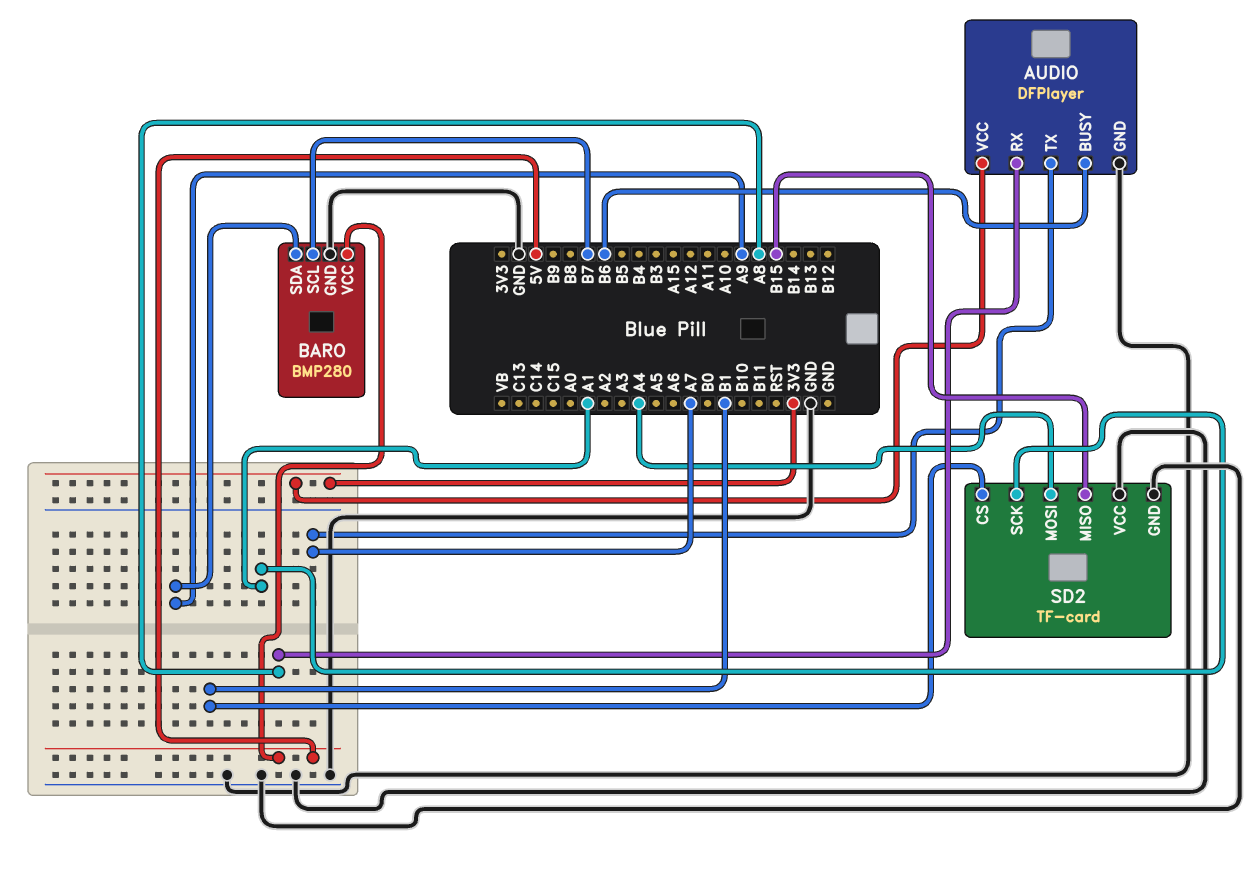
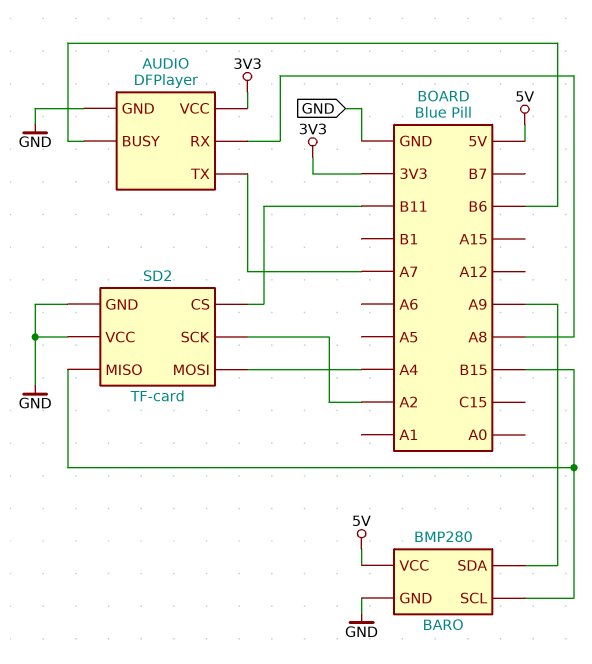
BARO pin SCL: B7 -> B15
SD2 pin CS: B1 -> B11
SD2 pin SCK: A1 -> A2

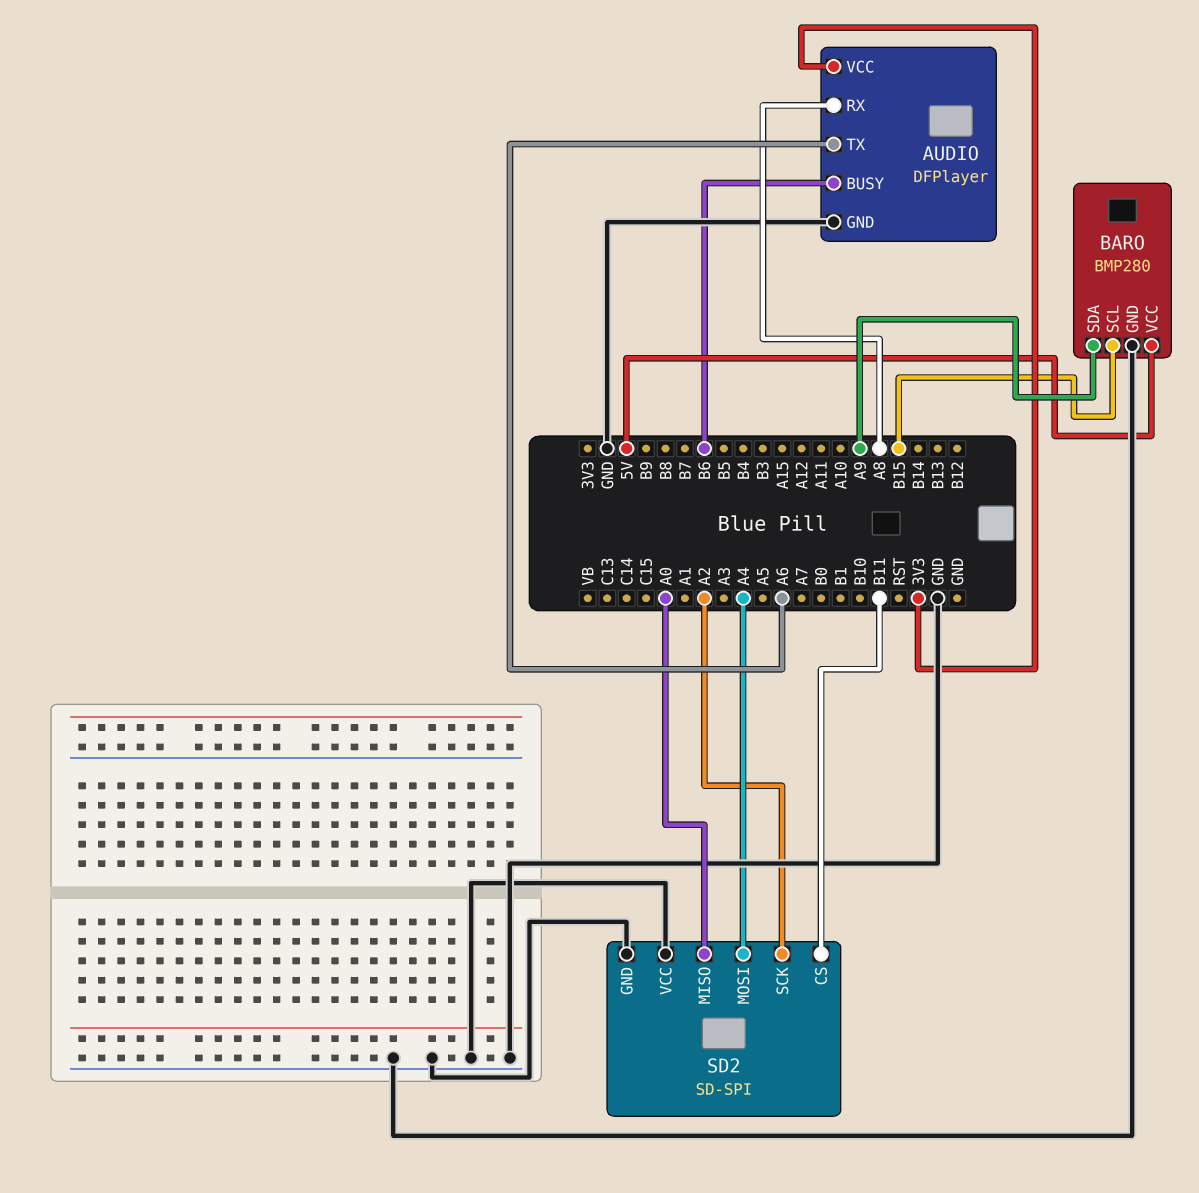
AUDIO pin TX: A7 -> A6
SD2: TF-card -> SD-SPI
SD2 pin MISO: B15 -> A0

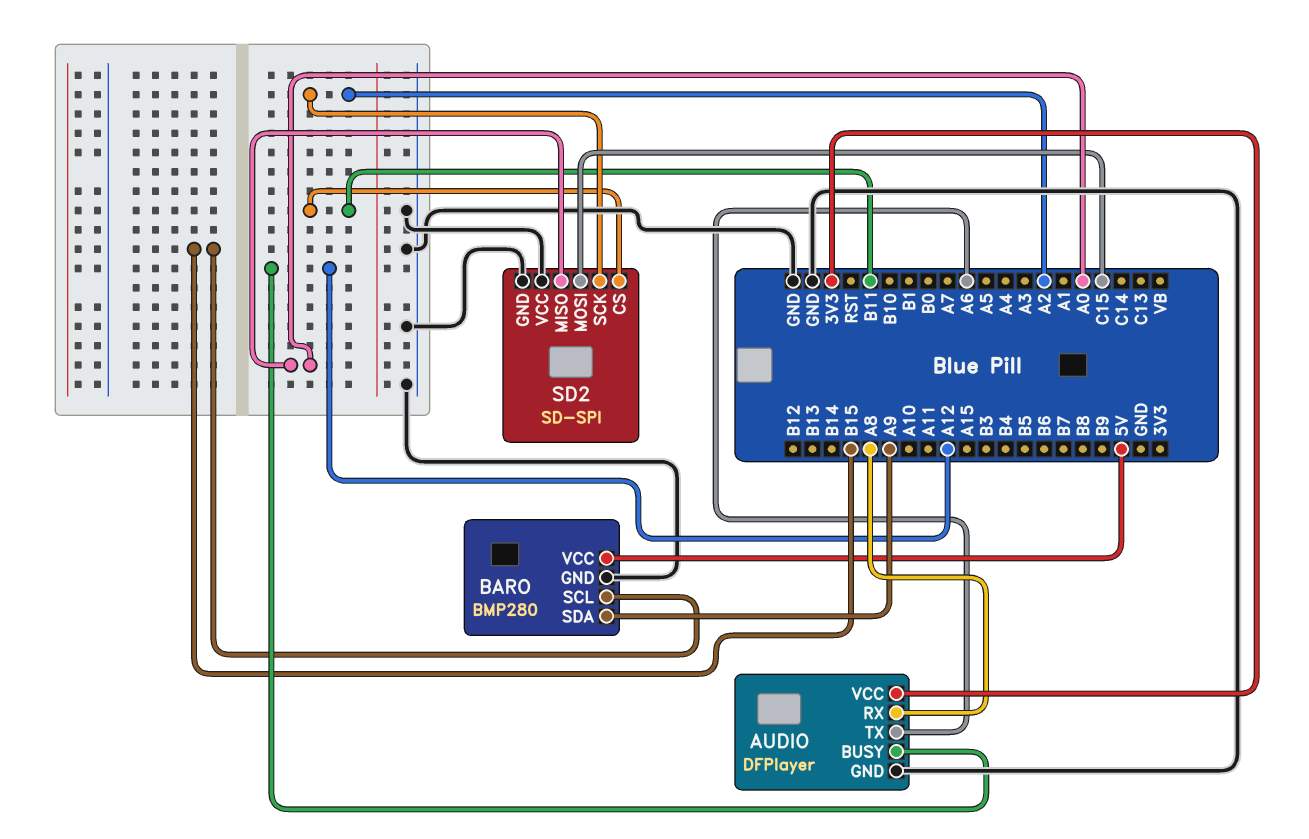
AUDIO pin BUSY: B6 -> A12
SD2 pin MOSI: A4 -> C15

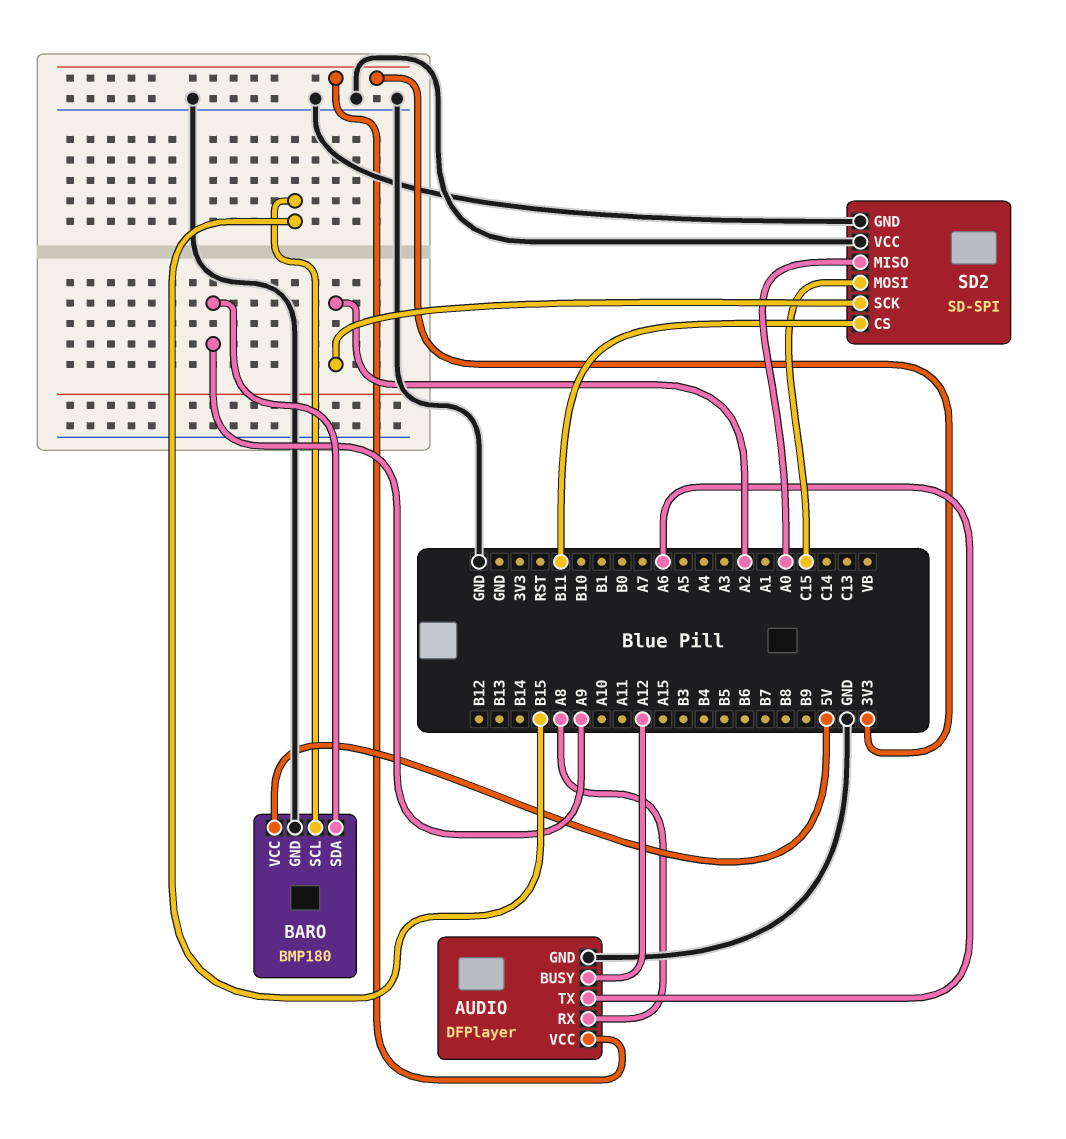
BARO: BMP280 -> BMP180

